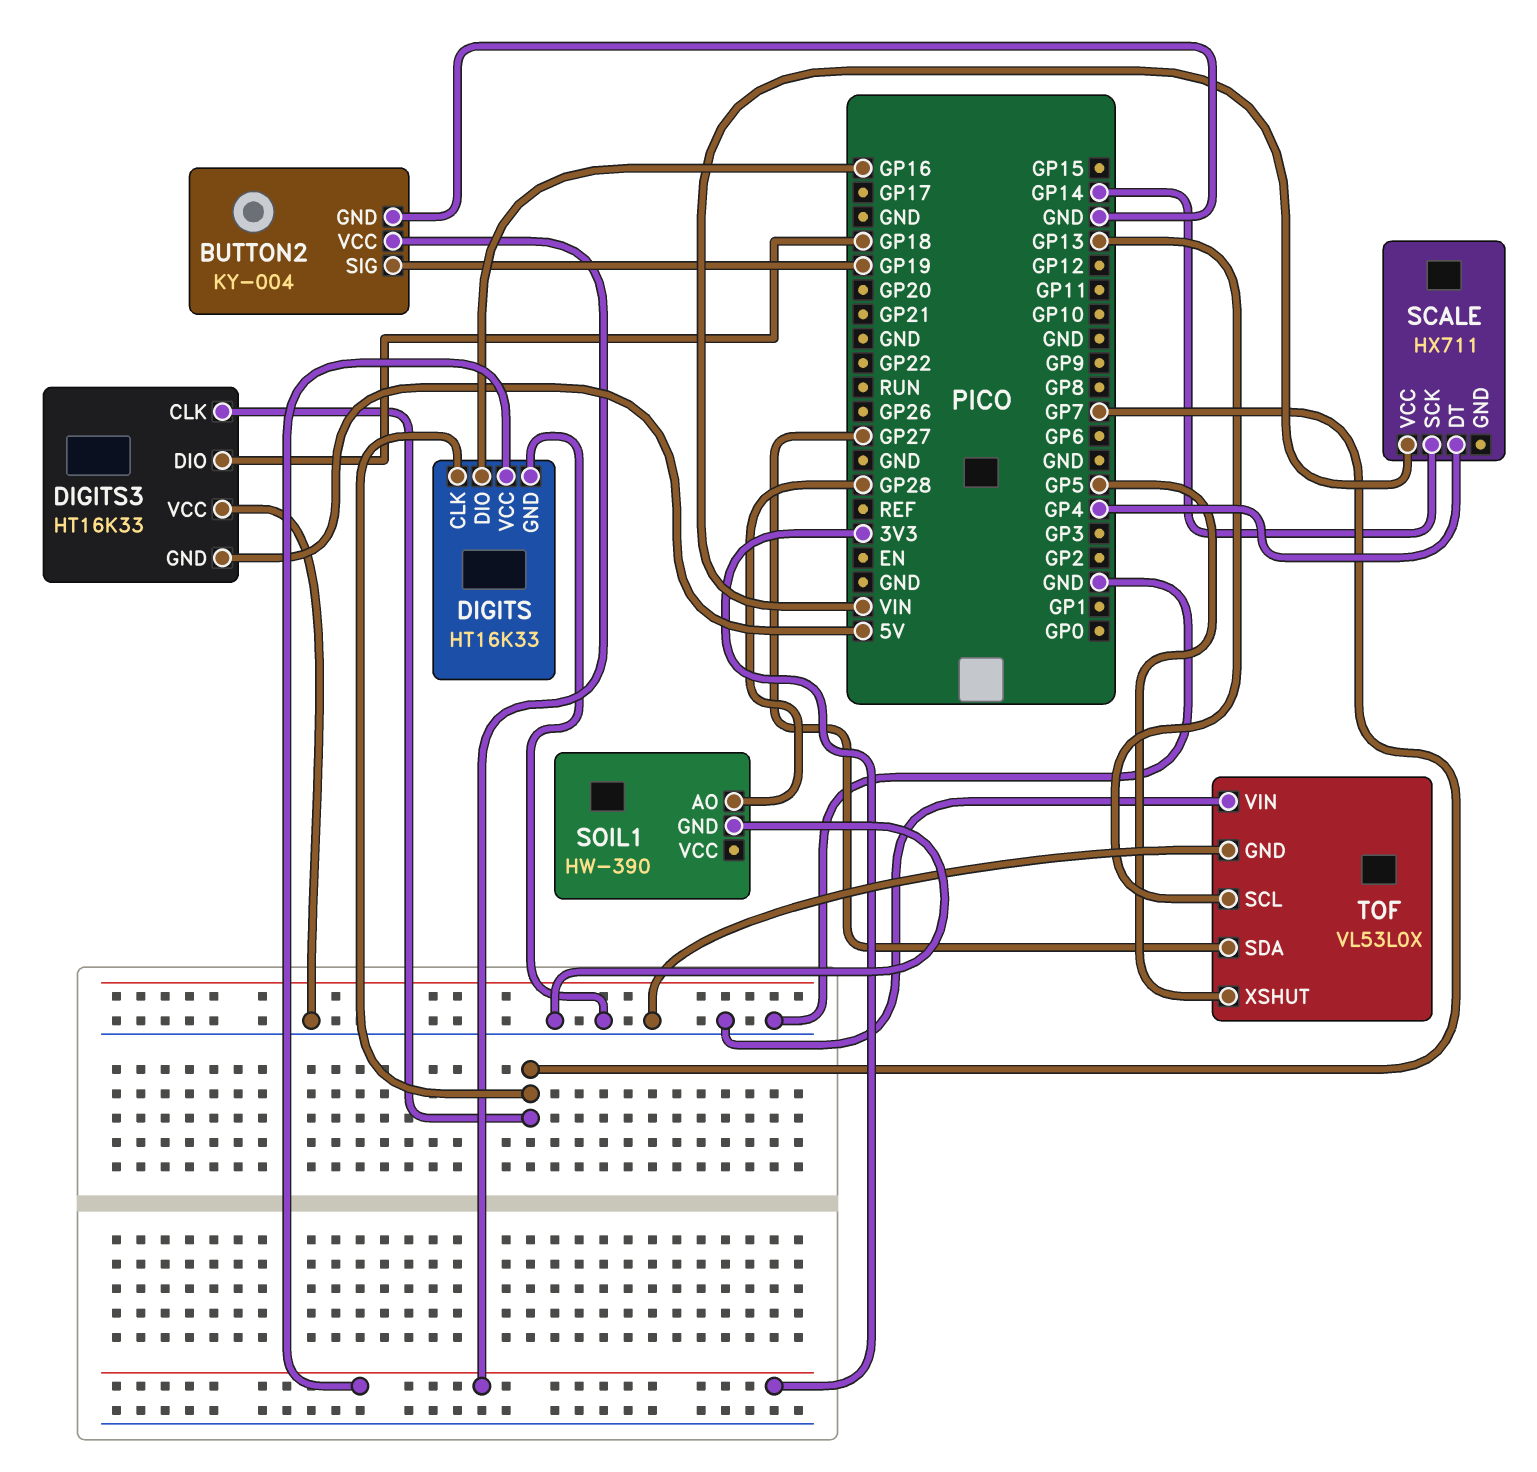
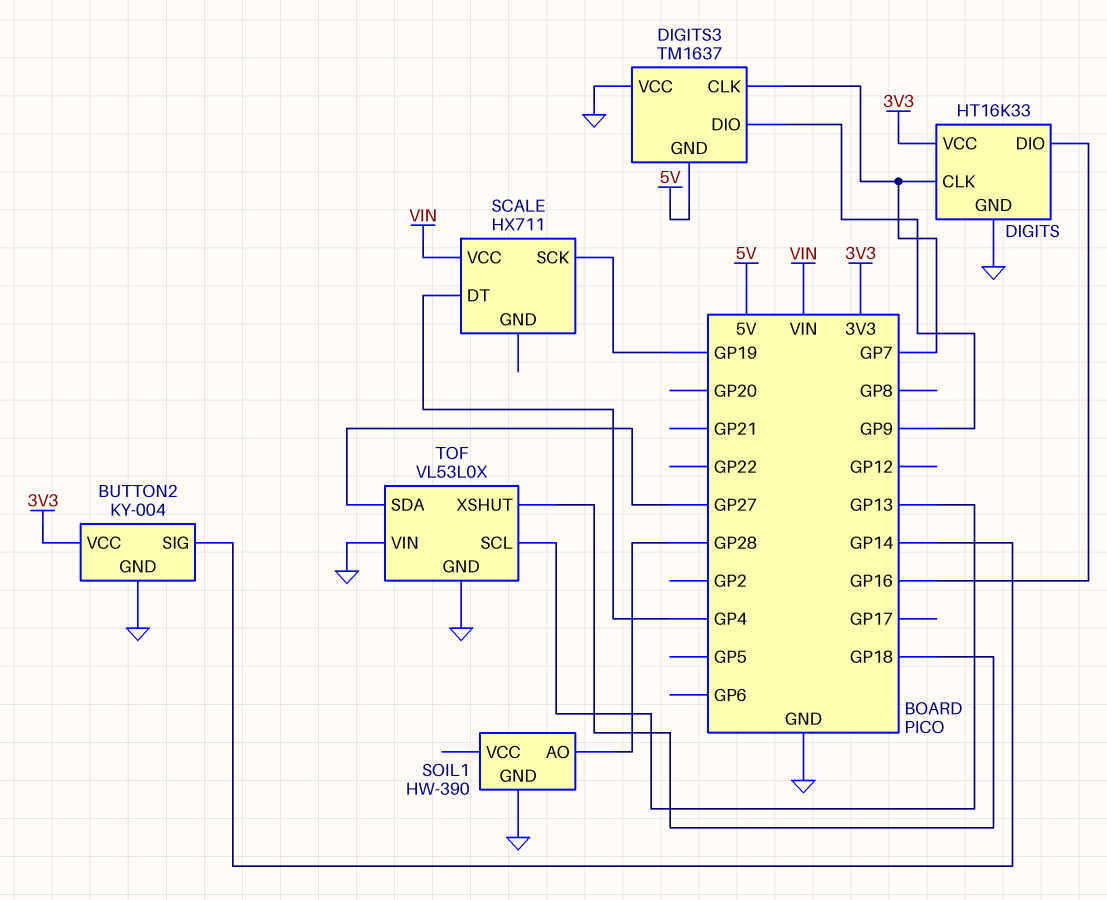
BUTTON2 pin SIG: GP19 -> GP14
DIGITS3: HT16K33 -> TM1637
DIGITS3 pin DIO: GP18 -> GP9
SCALE pin SCK: GP14 -> GP19
TOF pin XSHUT: GP5 -> GP18

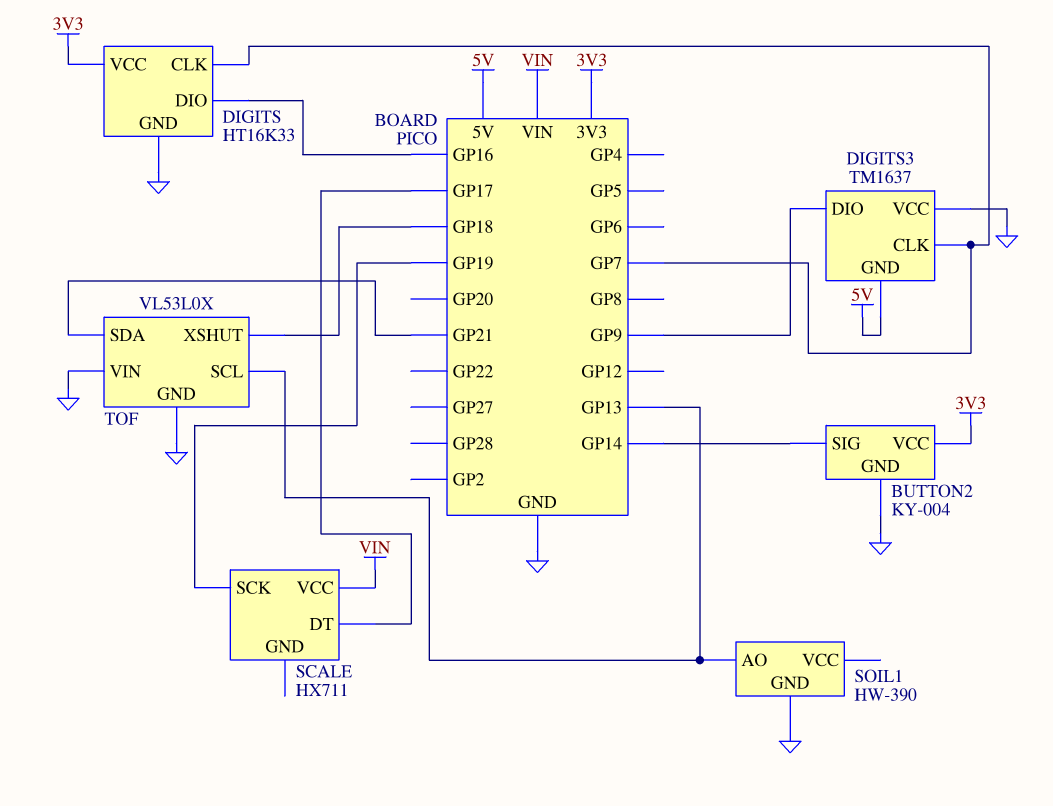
SCALE pin DT: GP4 -> GP17
SOIL1 pin AO: GP28 -> GP13
TOF pin SDA: GP27 -> GP21

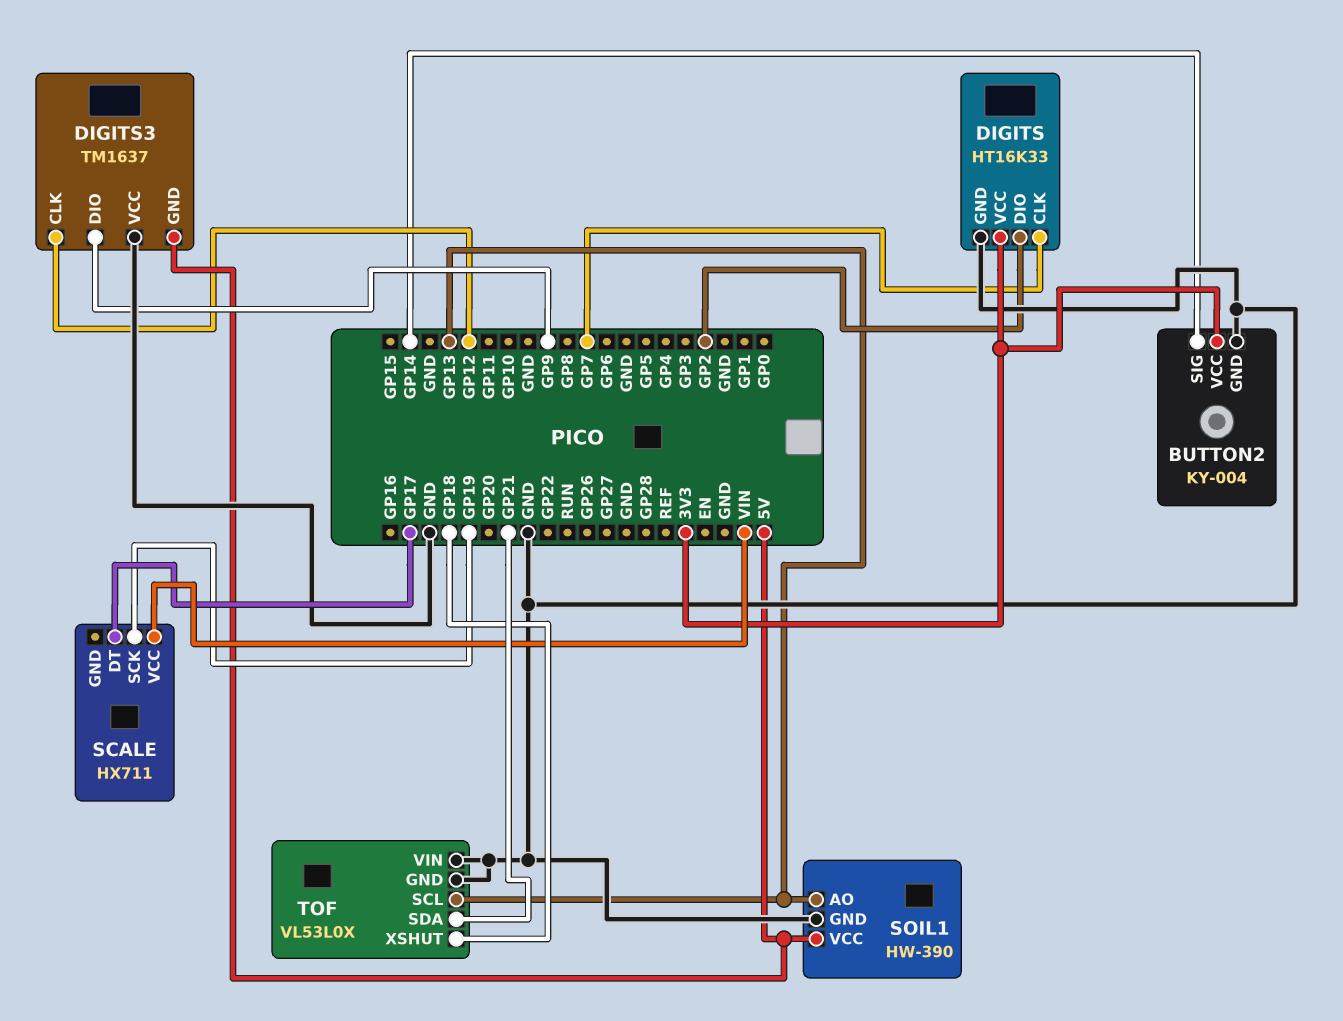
DIGITS pin DIO: GP16 -> GP2
DIGITS3 pin CLK: GP7 -> GP12
SOIL1 pin VCC: none -> 5V

